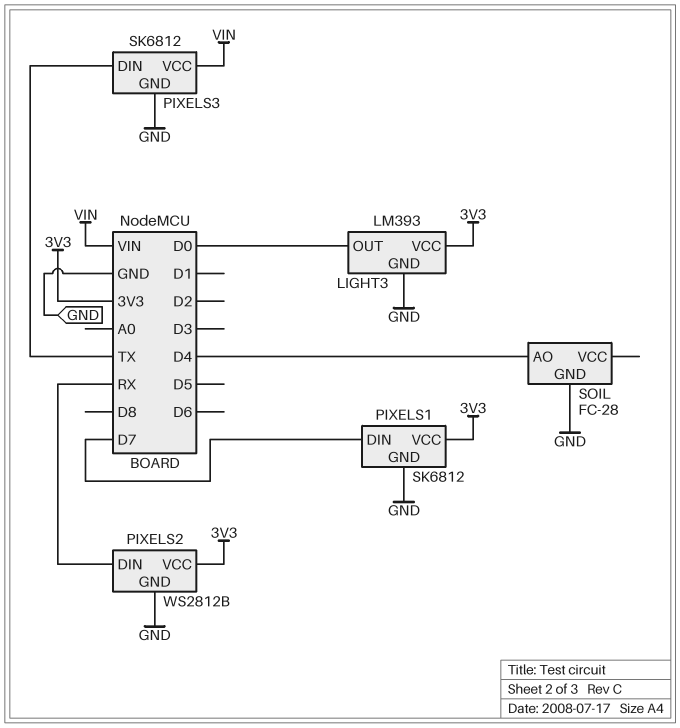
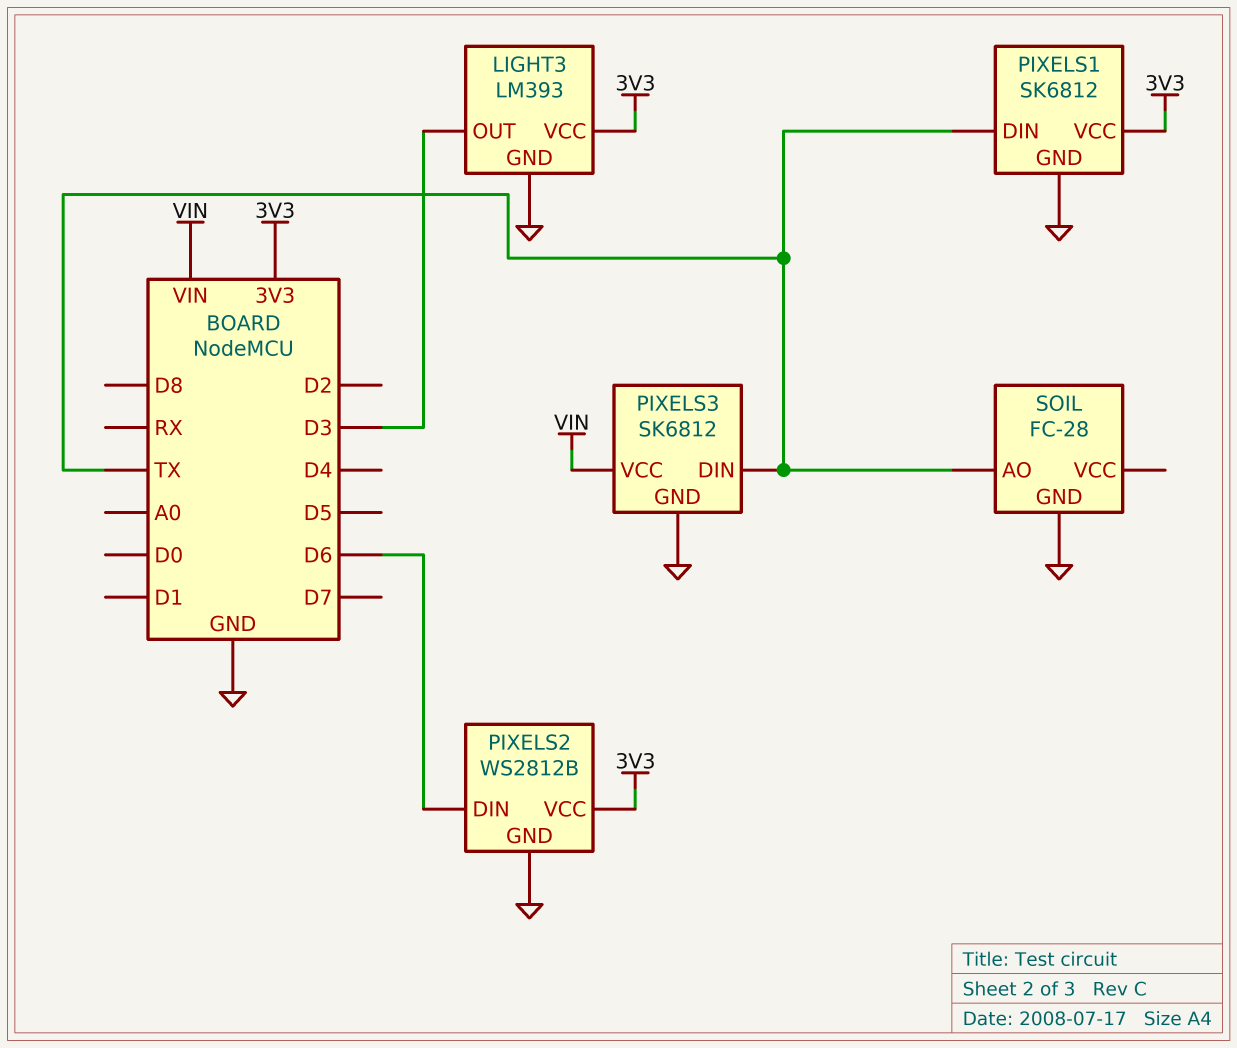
LIGHT3 pin OUT: D0 -> D3
PIXELS1 pin DIN: D7 -> TX
PIXELS2 pin DIN: RX -> D6
SOIL pin AO: D4 -> TX

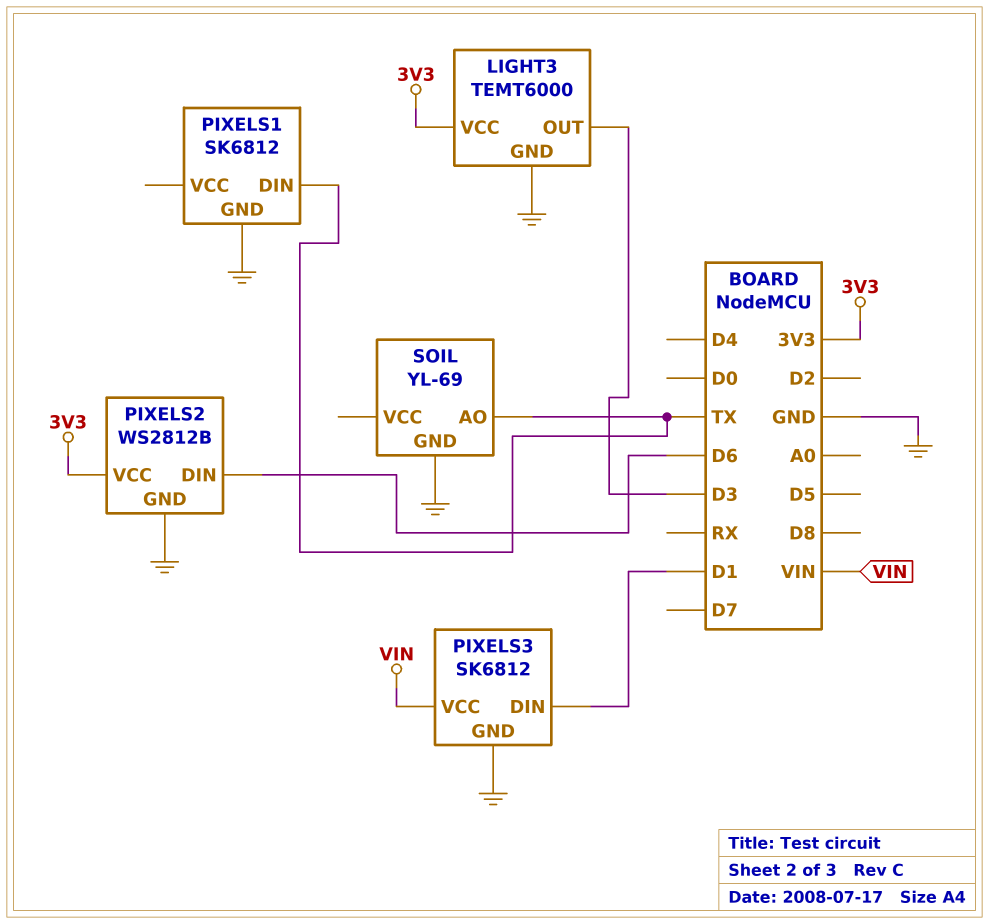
LIGHT3: LM393 -> TEMT6000
PIXELS1 pin VCC: 3V3 -> none
PIXELS3 pin DIN: TX -> D1
SOIL: FC-28 -> YL-69

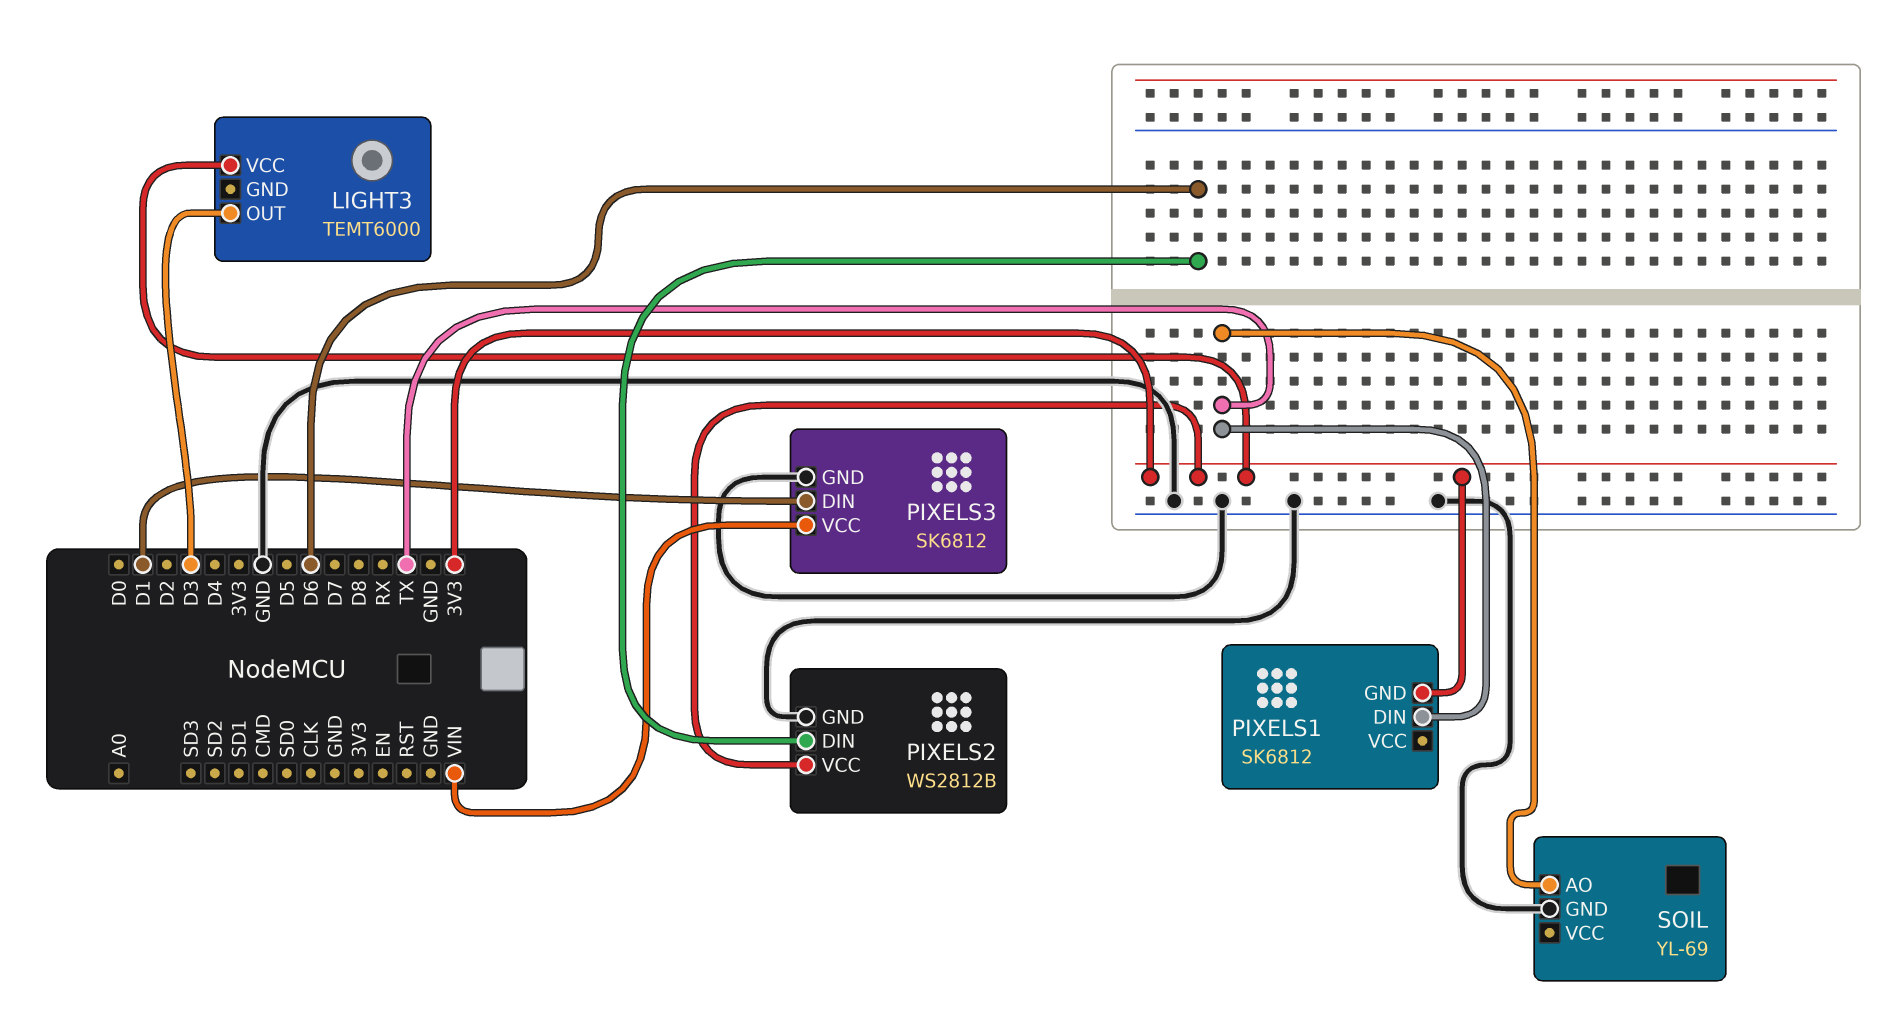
LIGHT3 pin GND: GND -> none
PIXELS1 pin GND: GND -> 3V3

